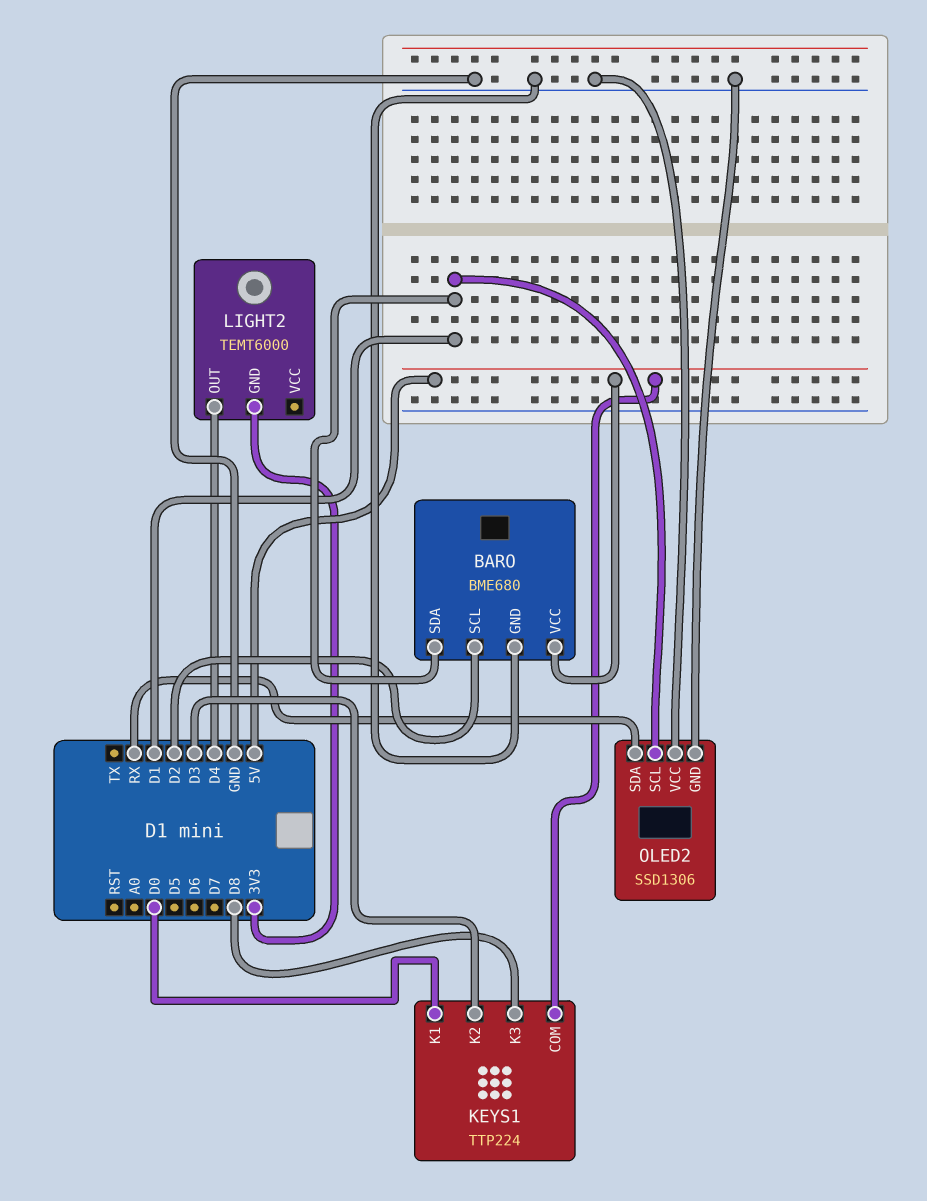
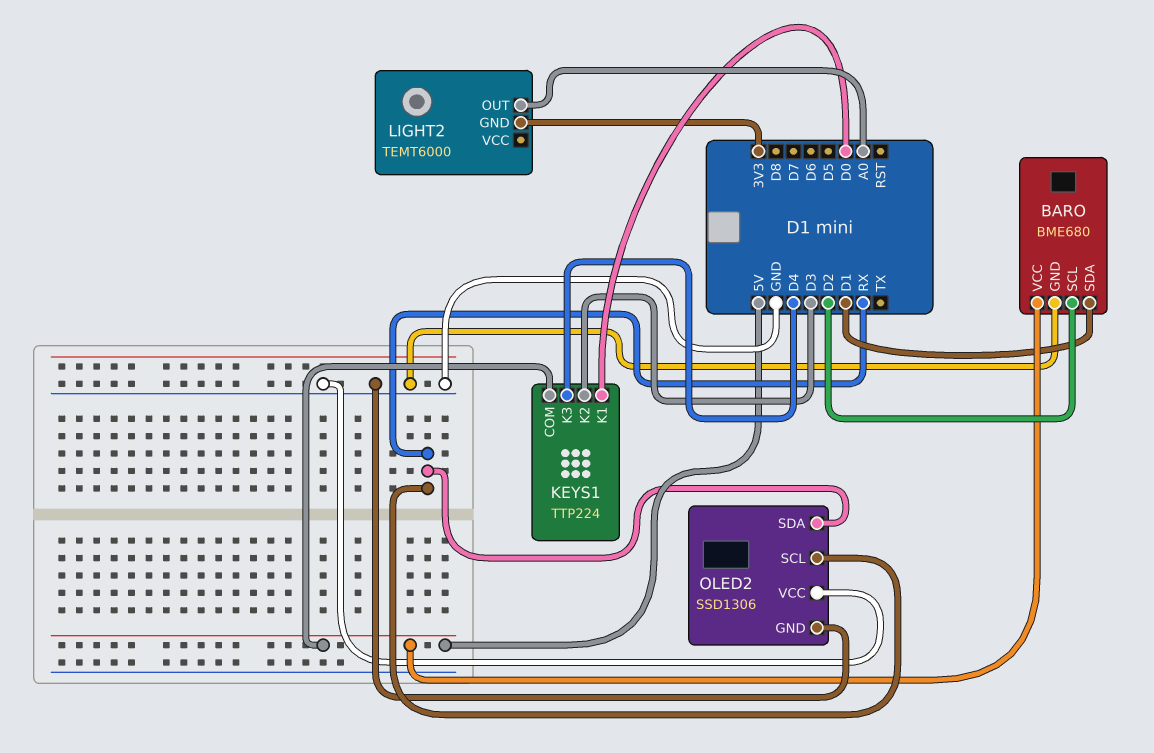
KEYS1 pin K3: D8 -> D4
LIGHT2 pin OUT: D4 -> A0
OLED2 pin SCL: D1 -> RX

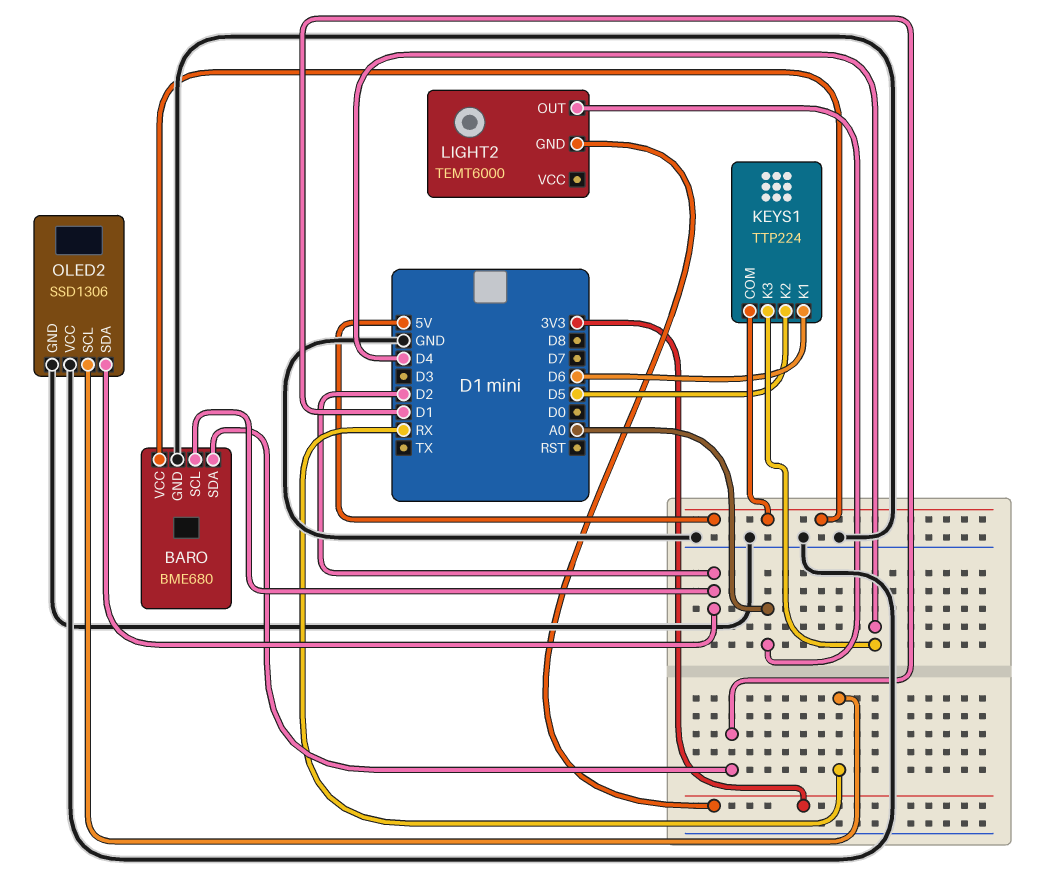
KEYS1 pin K1: D0 -> D6
KEYS1 pin K2: D3 -> D5
OLED2 pin SDA: RX -> D2

